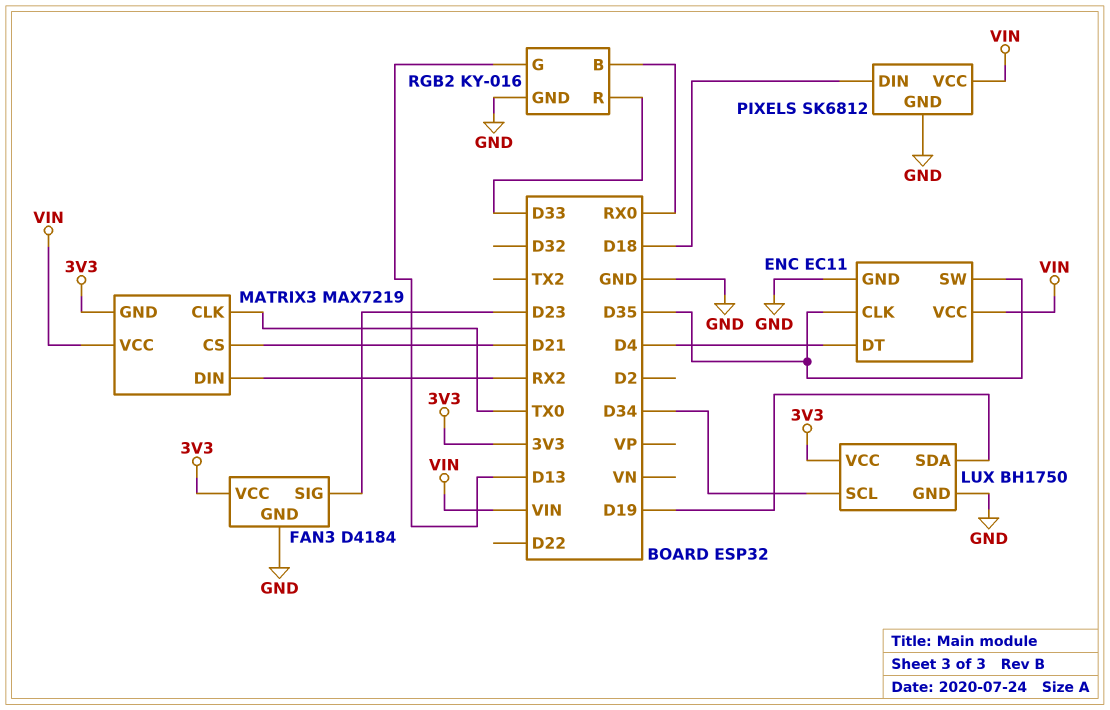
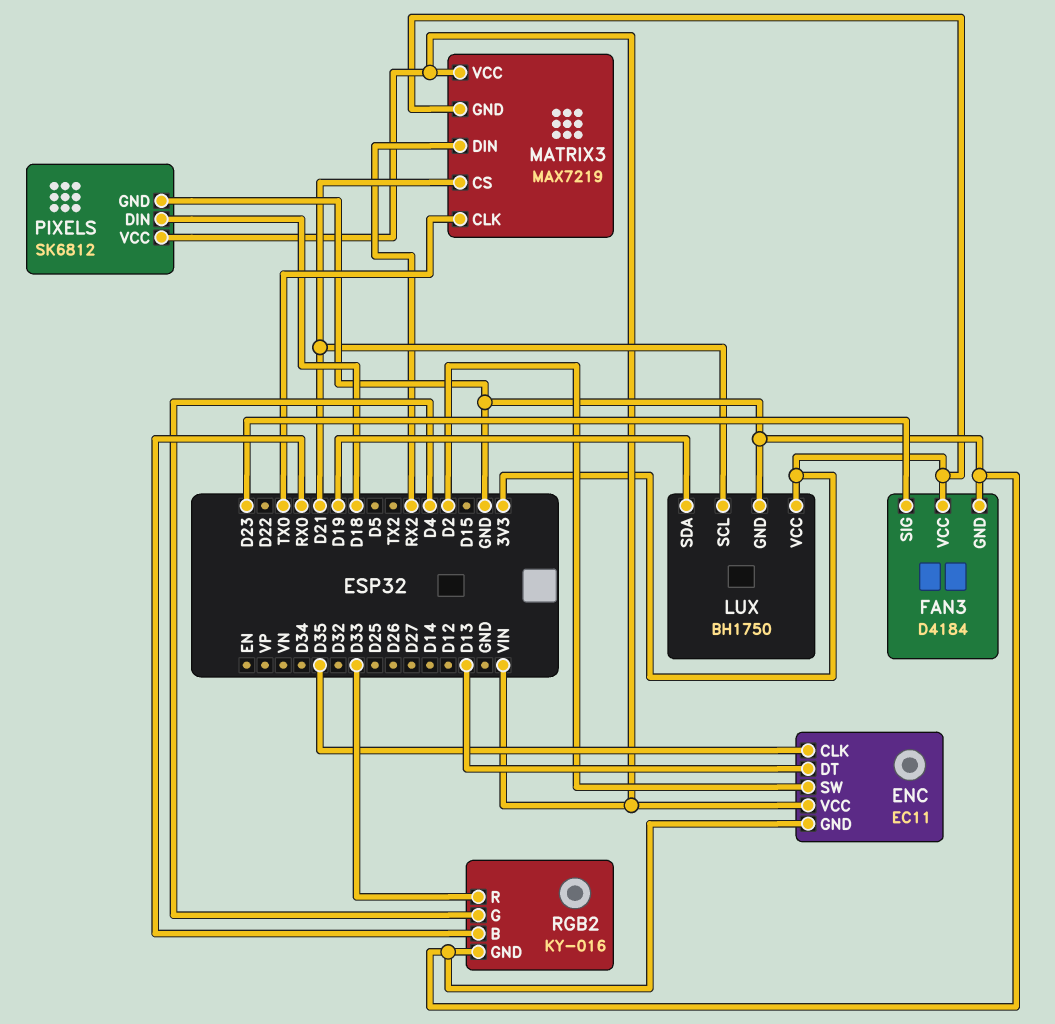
ENC pin DT: D4 -> D13
ENC pin SW: D35 -> D2
LUX pin SCL: D34 -> D21
RGB2 pin G: D13 -> D4

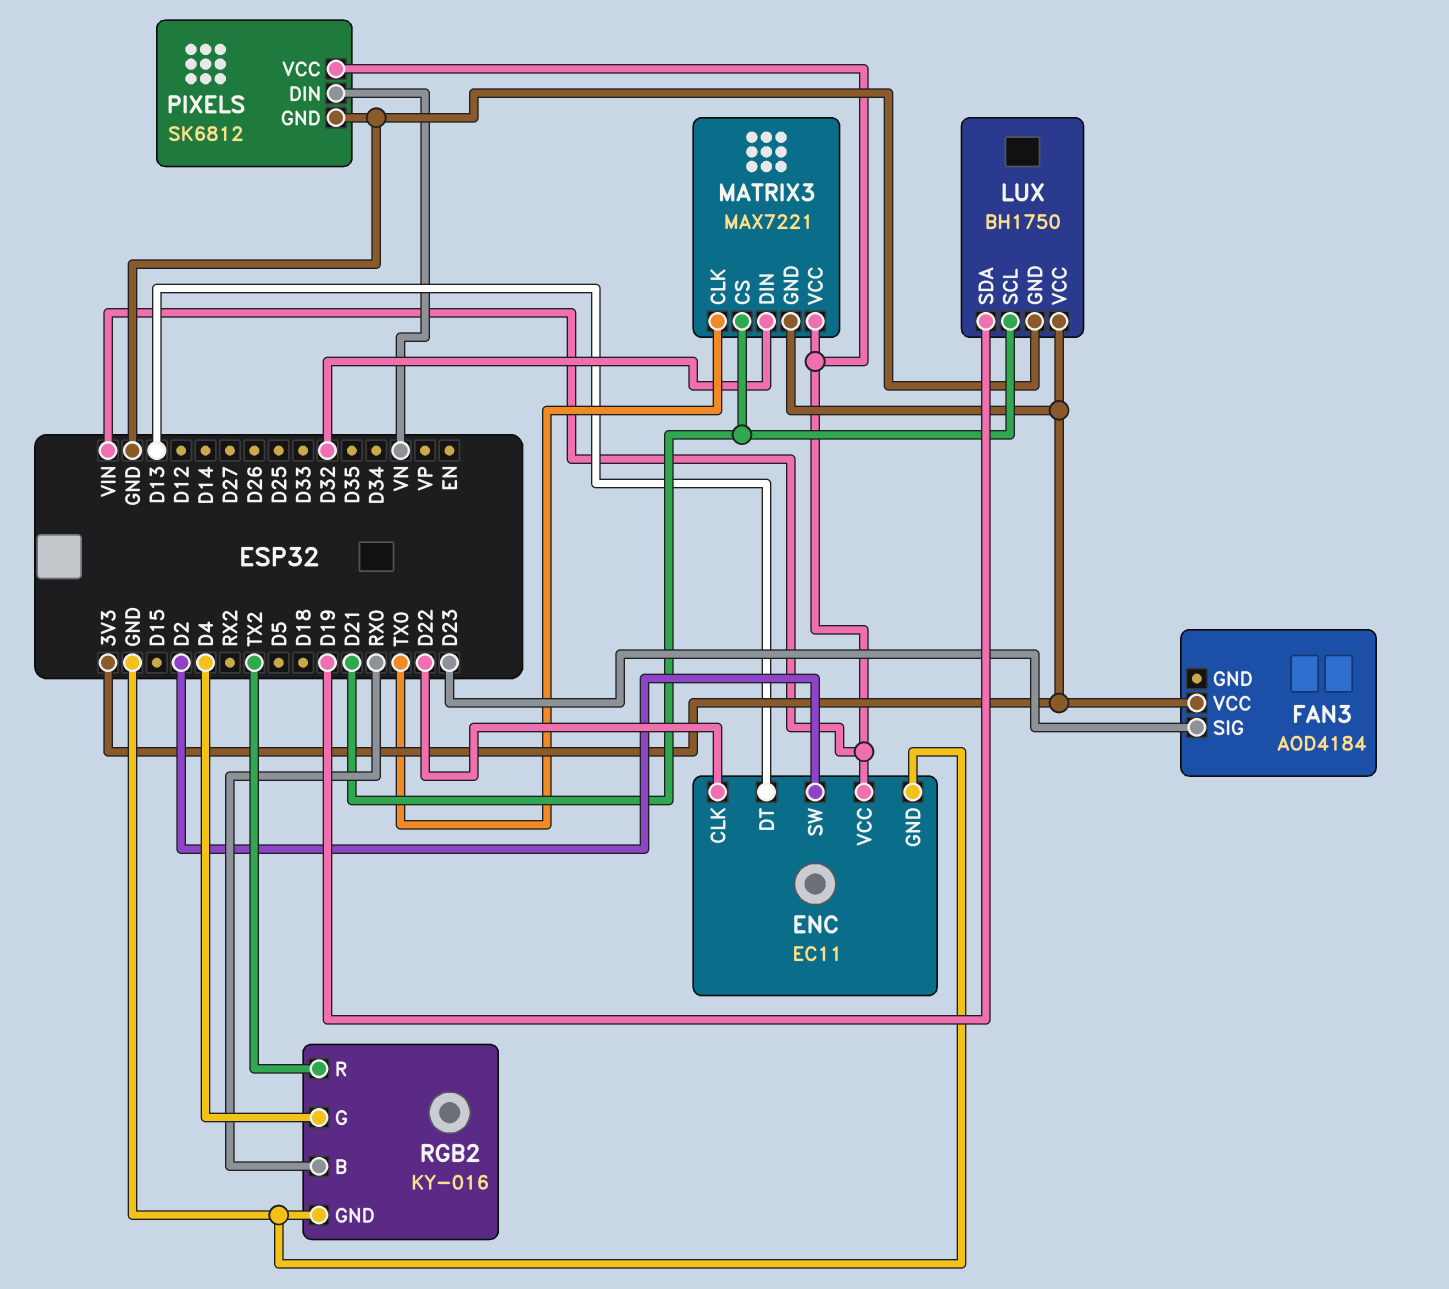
ENC pin CLK: D35 -> D22
FAN3: D4184 -> AOD4184
FAN3 pin GND: GND -> none
MATRIX3: MAX7219 -> MAX7221
MATRIX3 pin DIN: RX2 -> D32
PIXELS pin DIN: D18 -> VN
RGB2 pin R: D33 -> TX2

